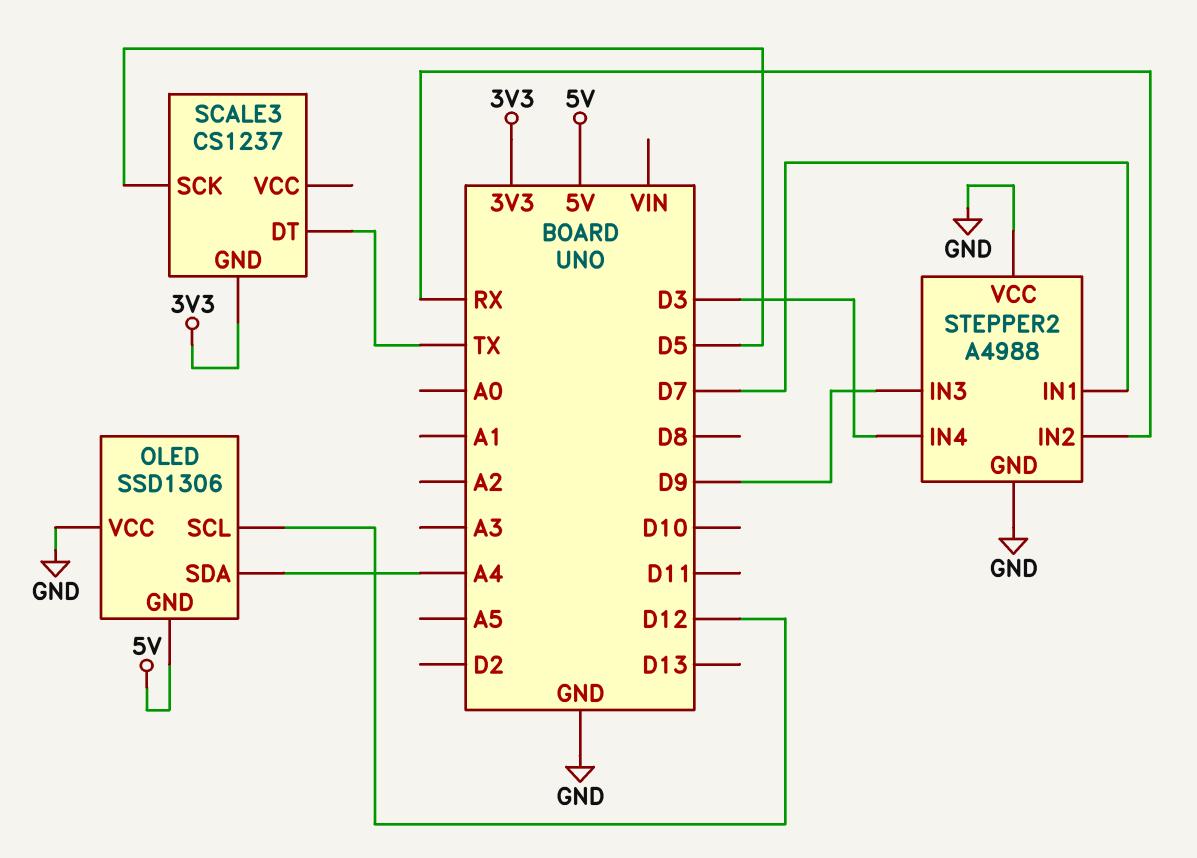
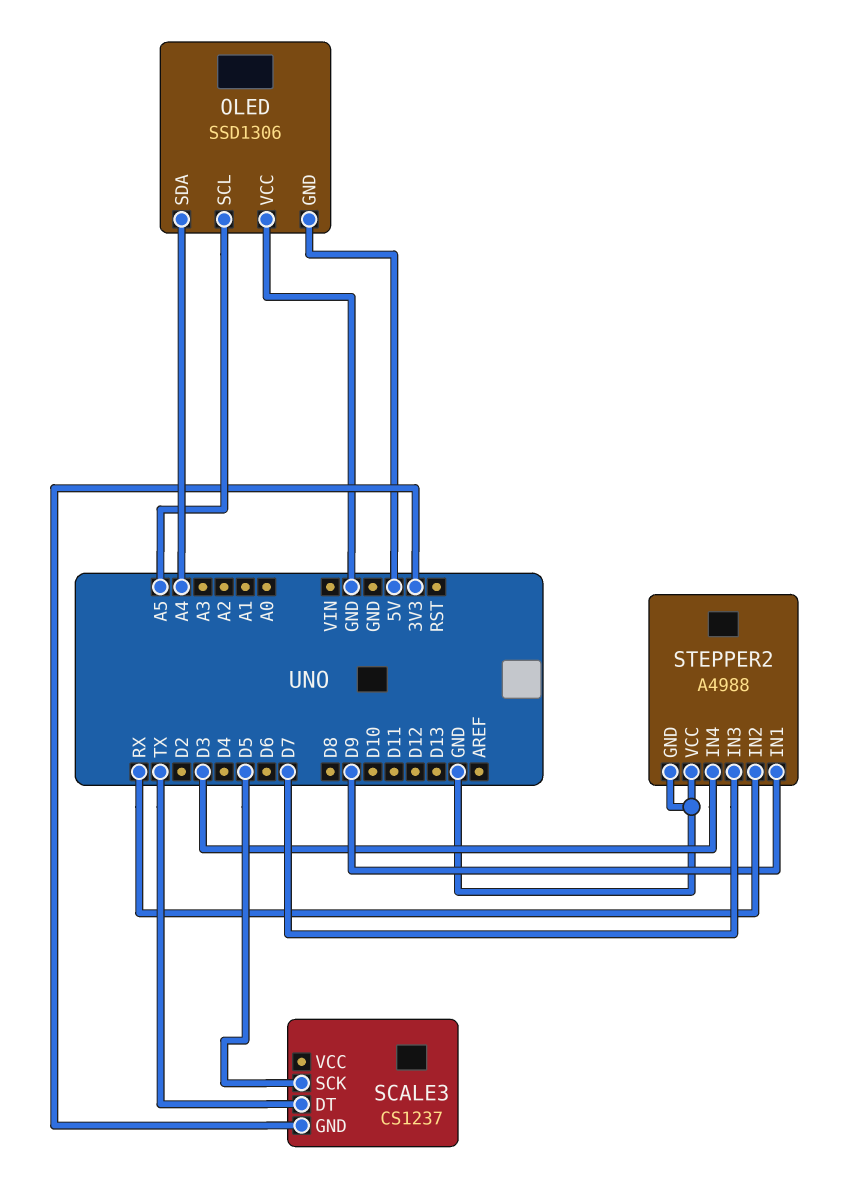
OLED pin SCL: D12 -> A5
STEPPER2 pin IN1: D7 -> D9
STEPPER2 pin IN3: D9 -> D7

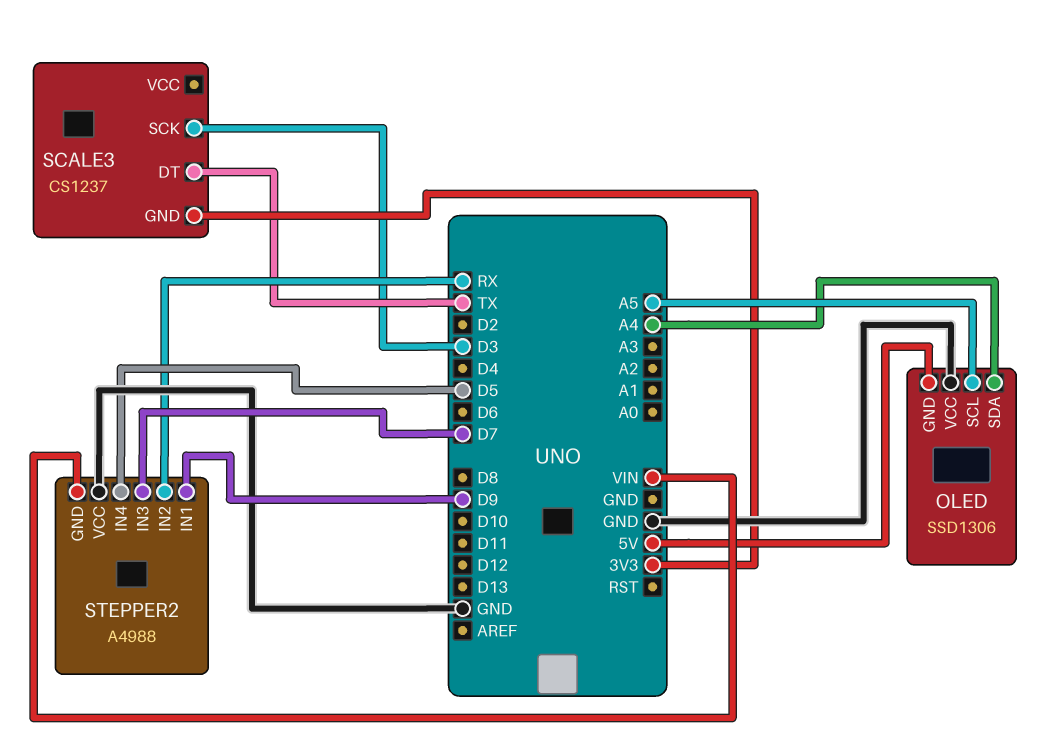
SCALE3 pin SCK: D5 -> D3
STEPPER2 pin GND: GND -> VIN
STEPPER2 pin IN4: D3 -> D5

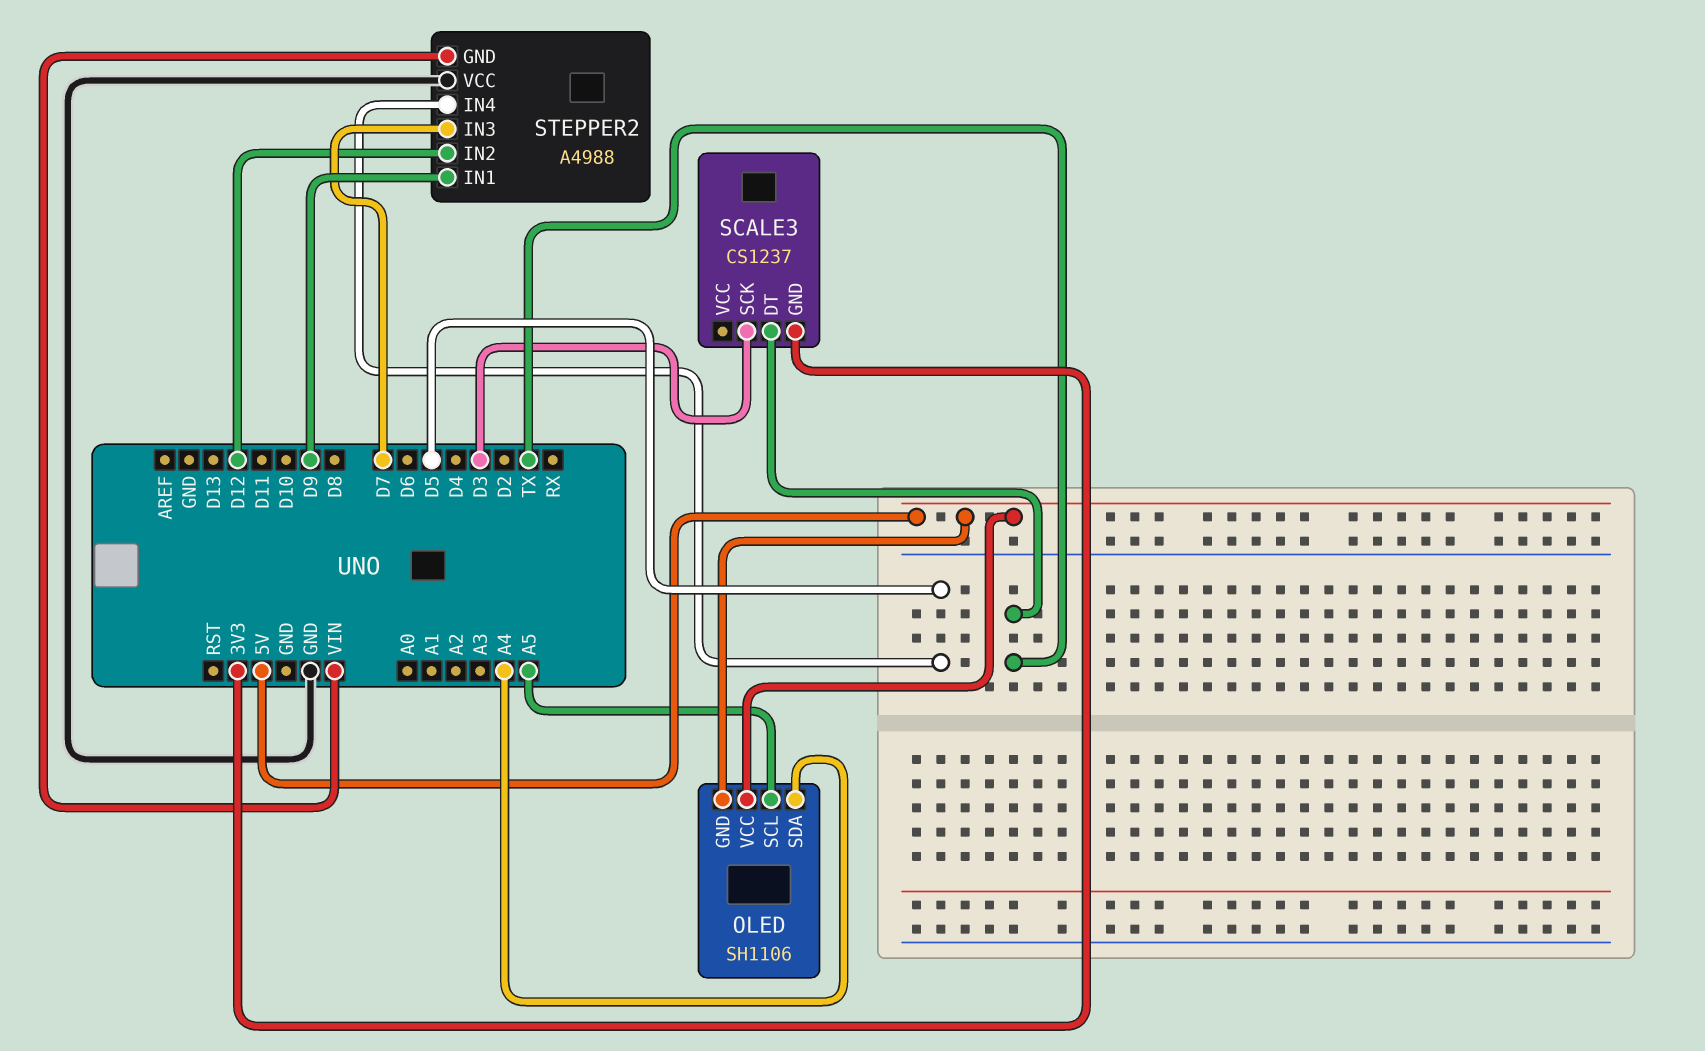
OLED: SSD1306 -> SH1106
OLED pin VCC: GND -> 5V
STEPPER2 pin IN2: RX -> D12

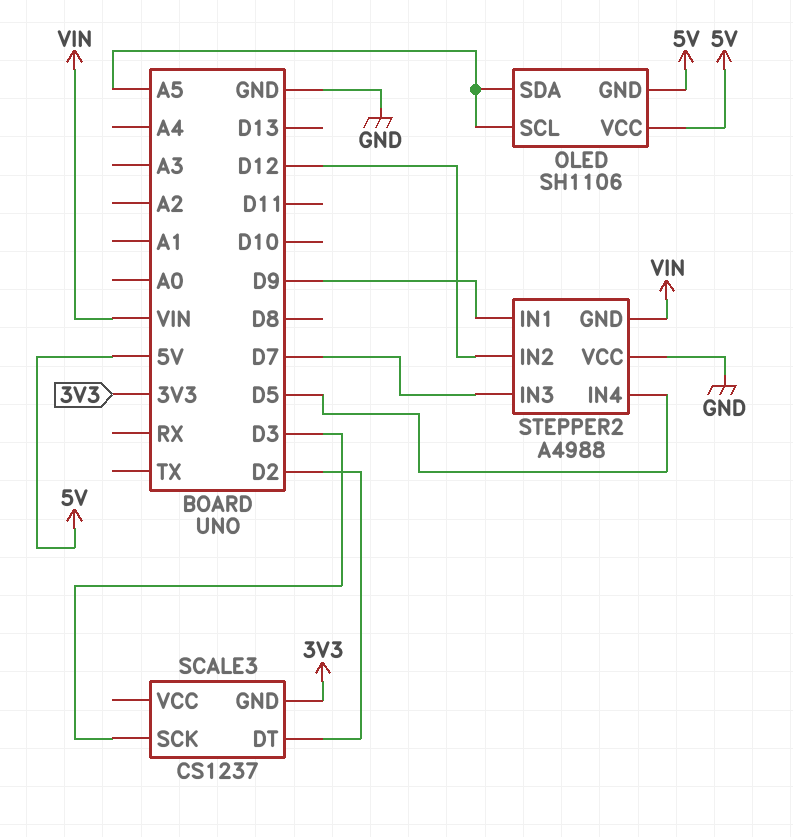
OLED pin SDA: A4 -> A5
SCALE3 pin DT: TX -> D2

